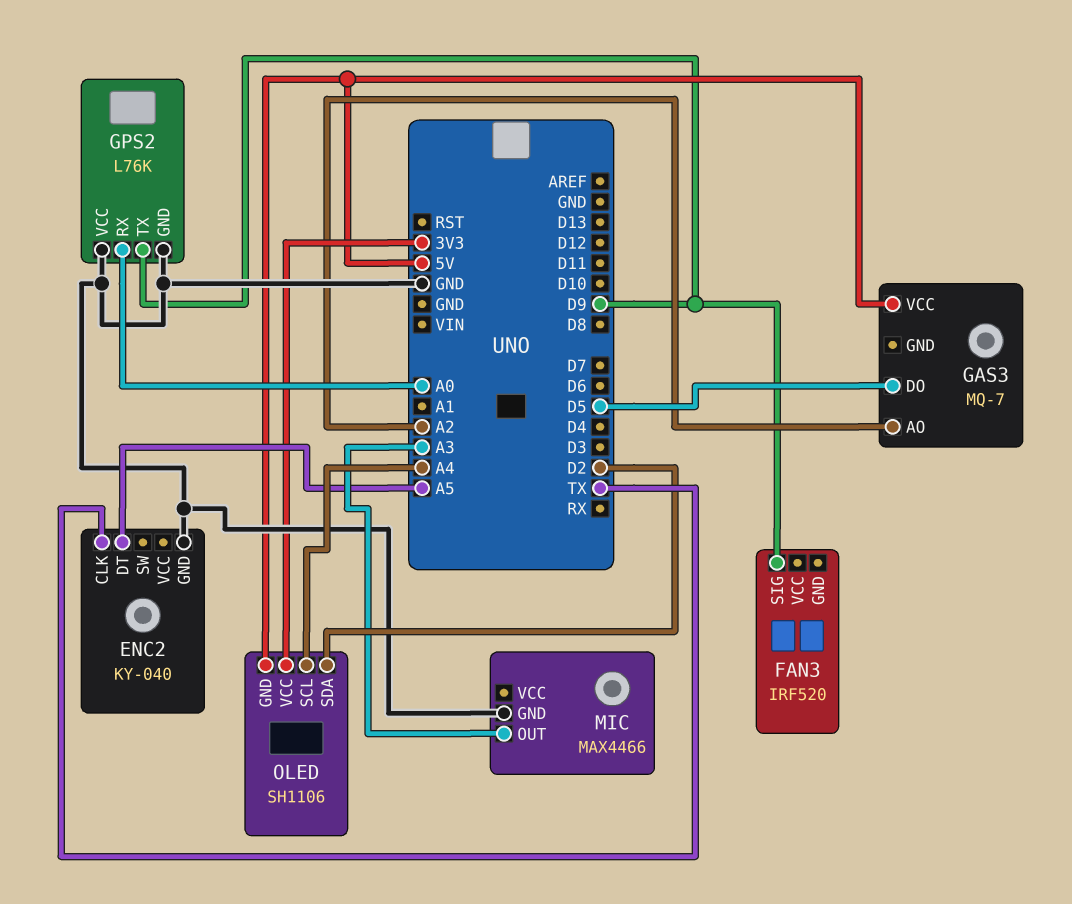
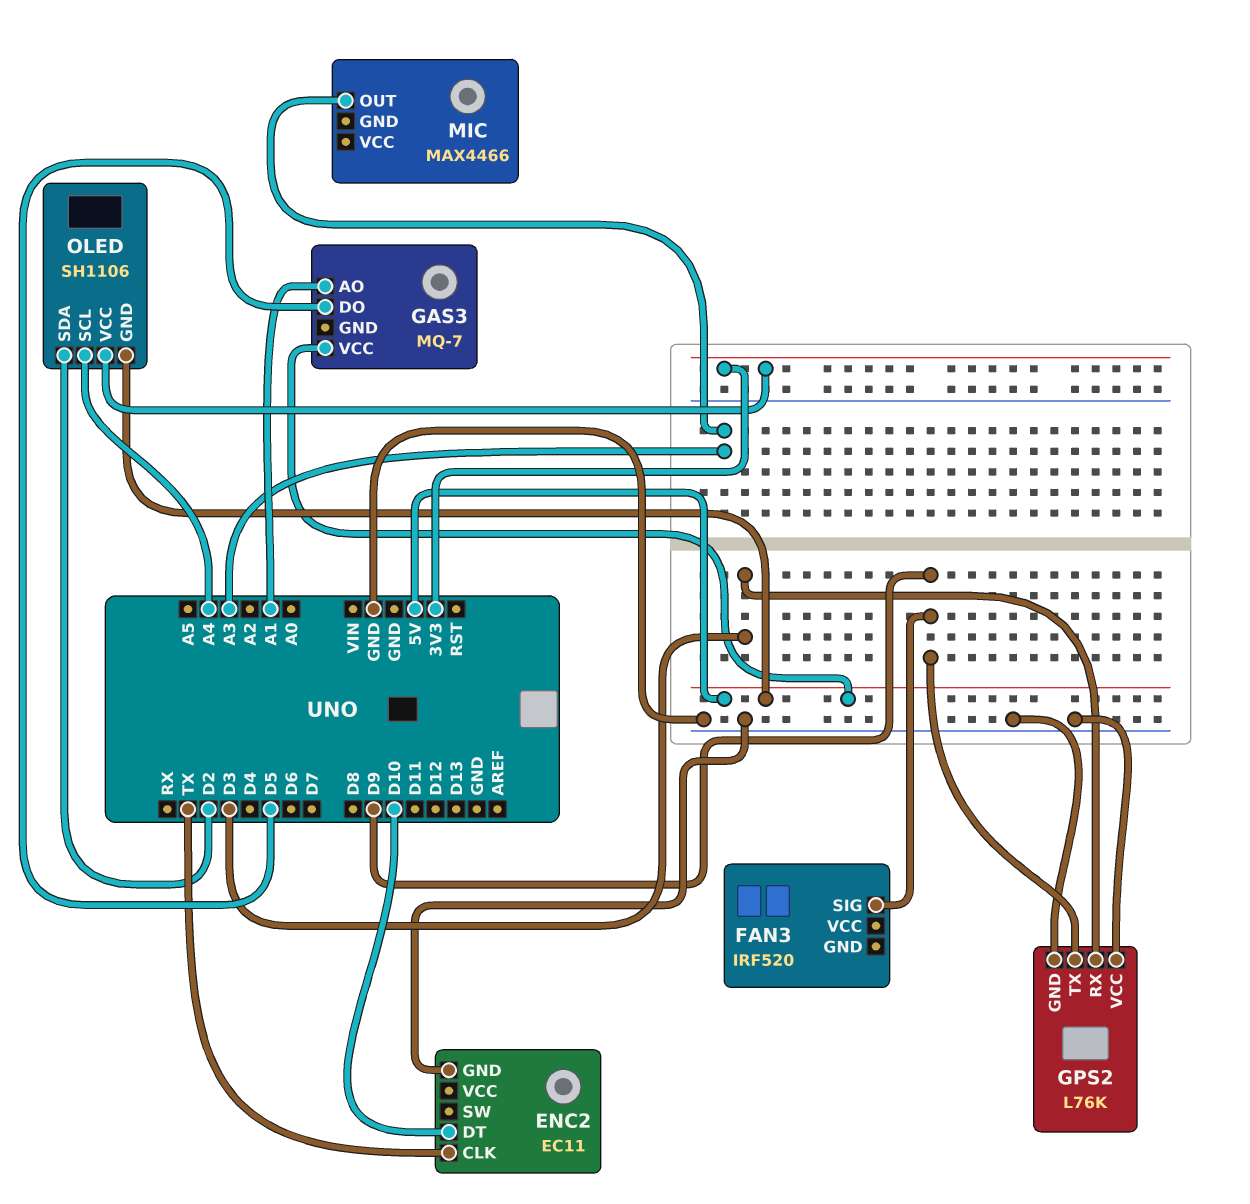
ENC2: KY-040 -> EC11
ENC2 pin DT: A5 -> D10
GAS3 pin AO: A2 -> A1
GPS2 pin RX: A0 -> D3
MIC pin GND: GND -> none

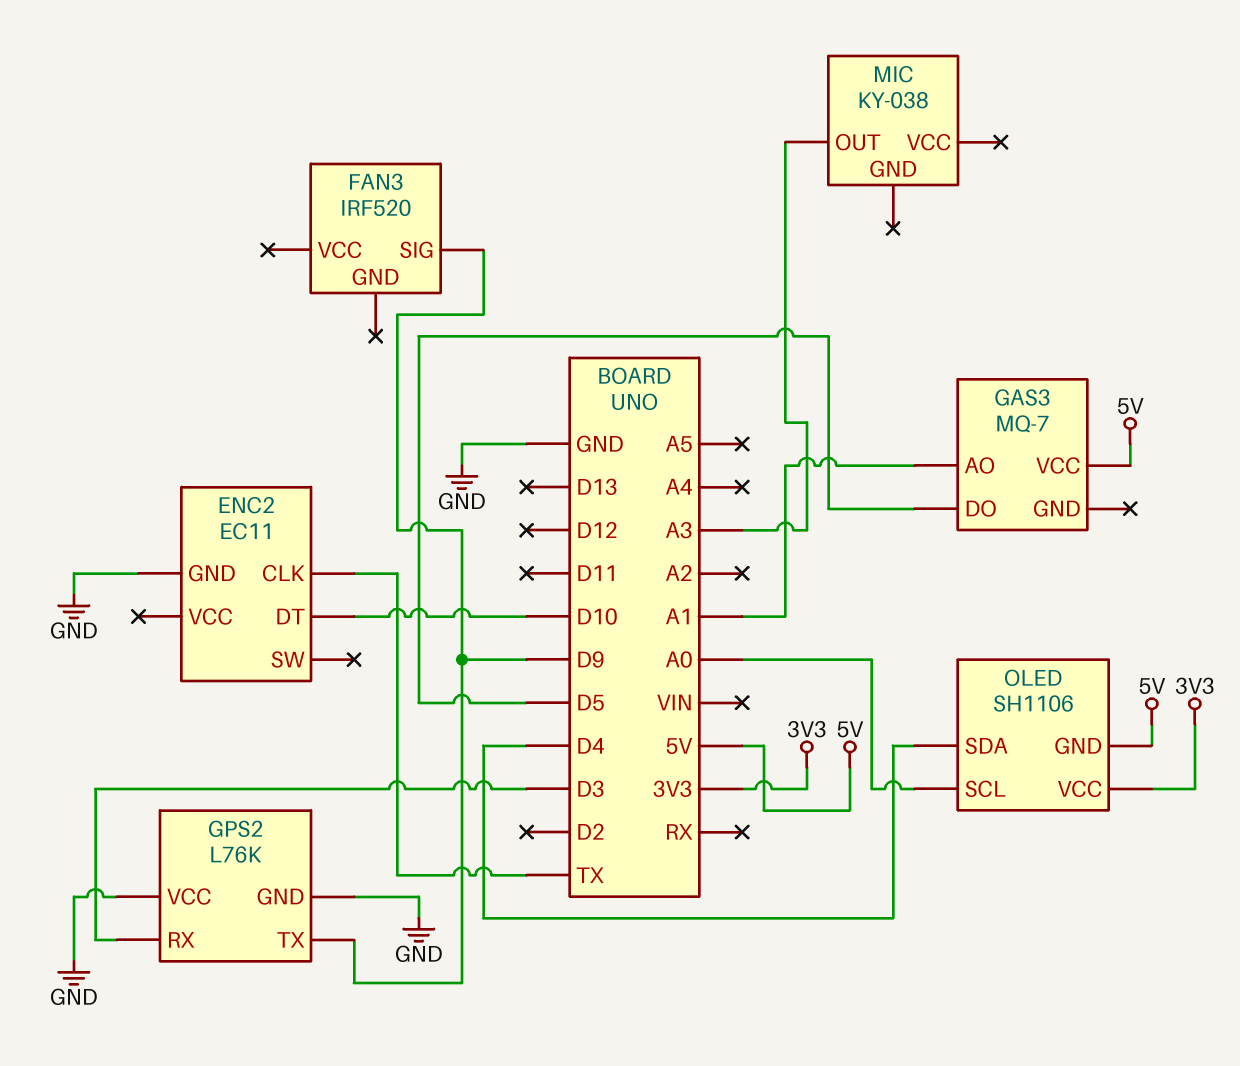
MIC: MAX4466 -> KY-038
OLED pin SCL: A4 -> A0
OLED pin SDA: D2 -> D4

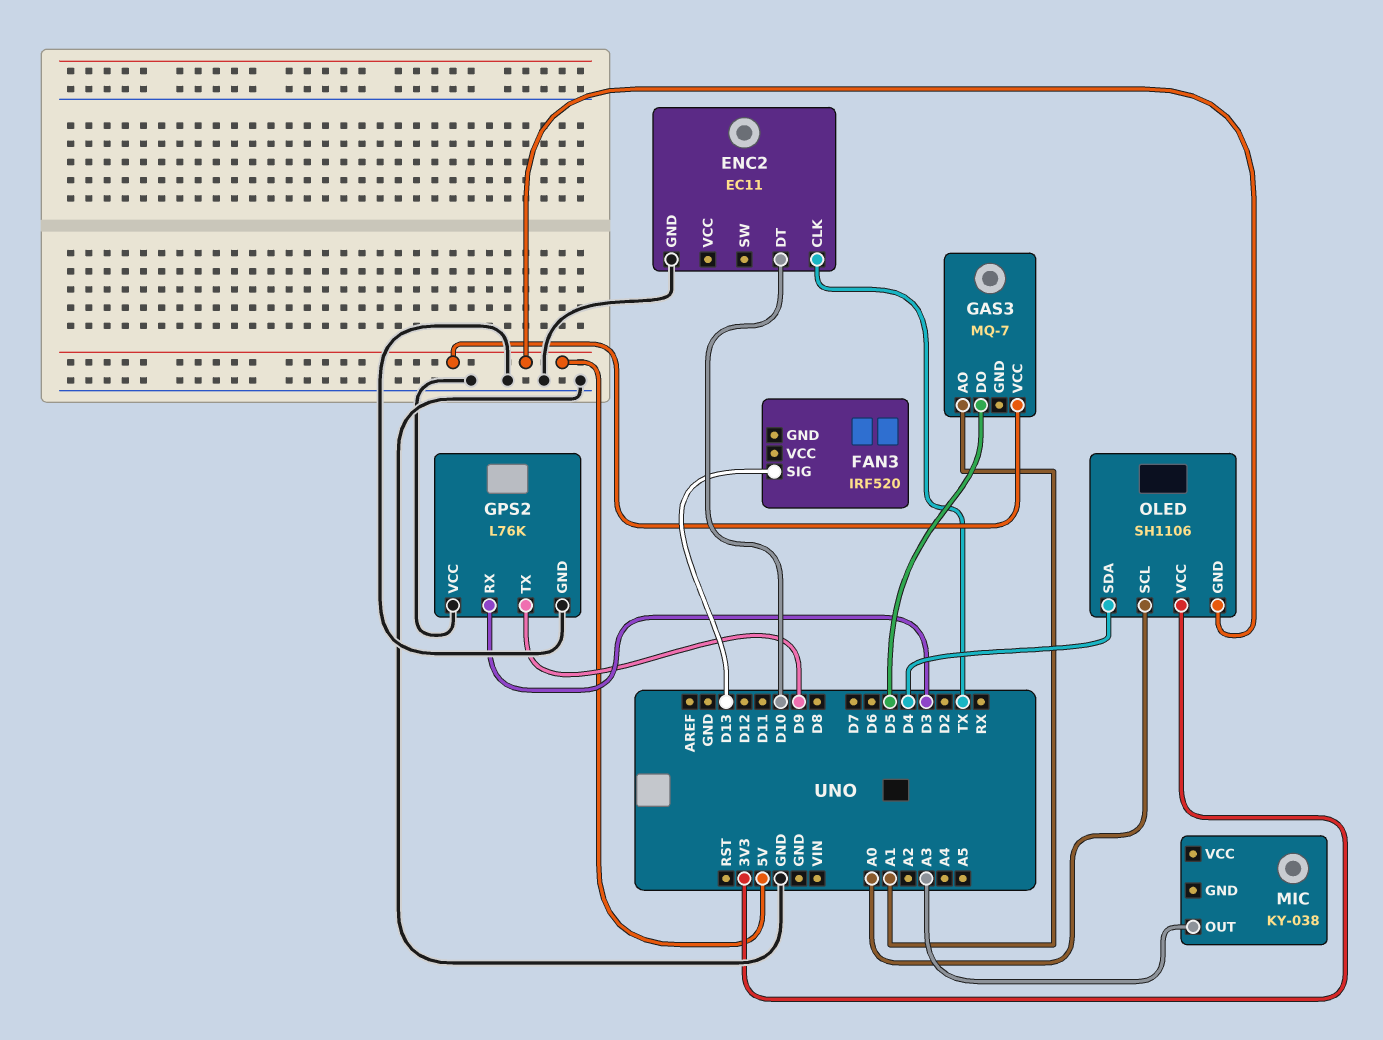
FAN3 pin SIG: D9 -> D13

